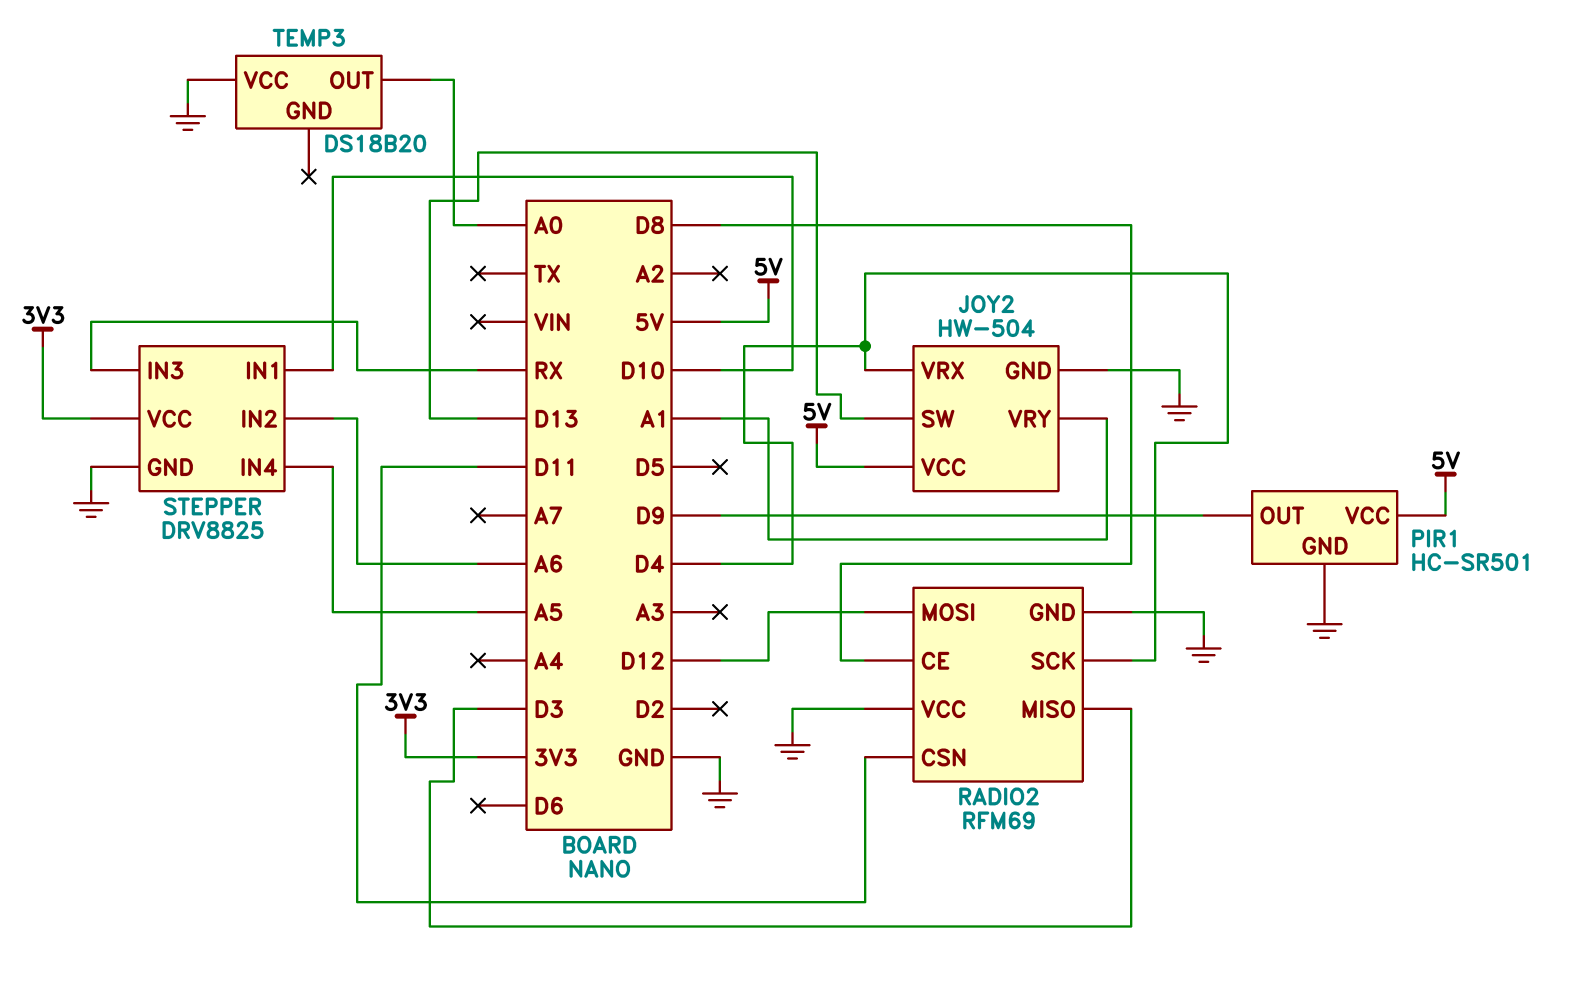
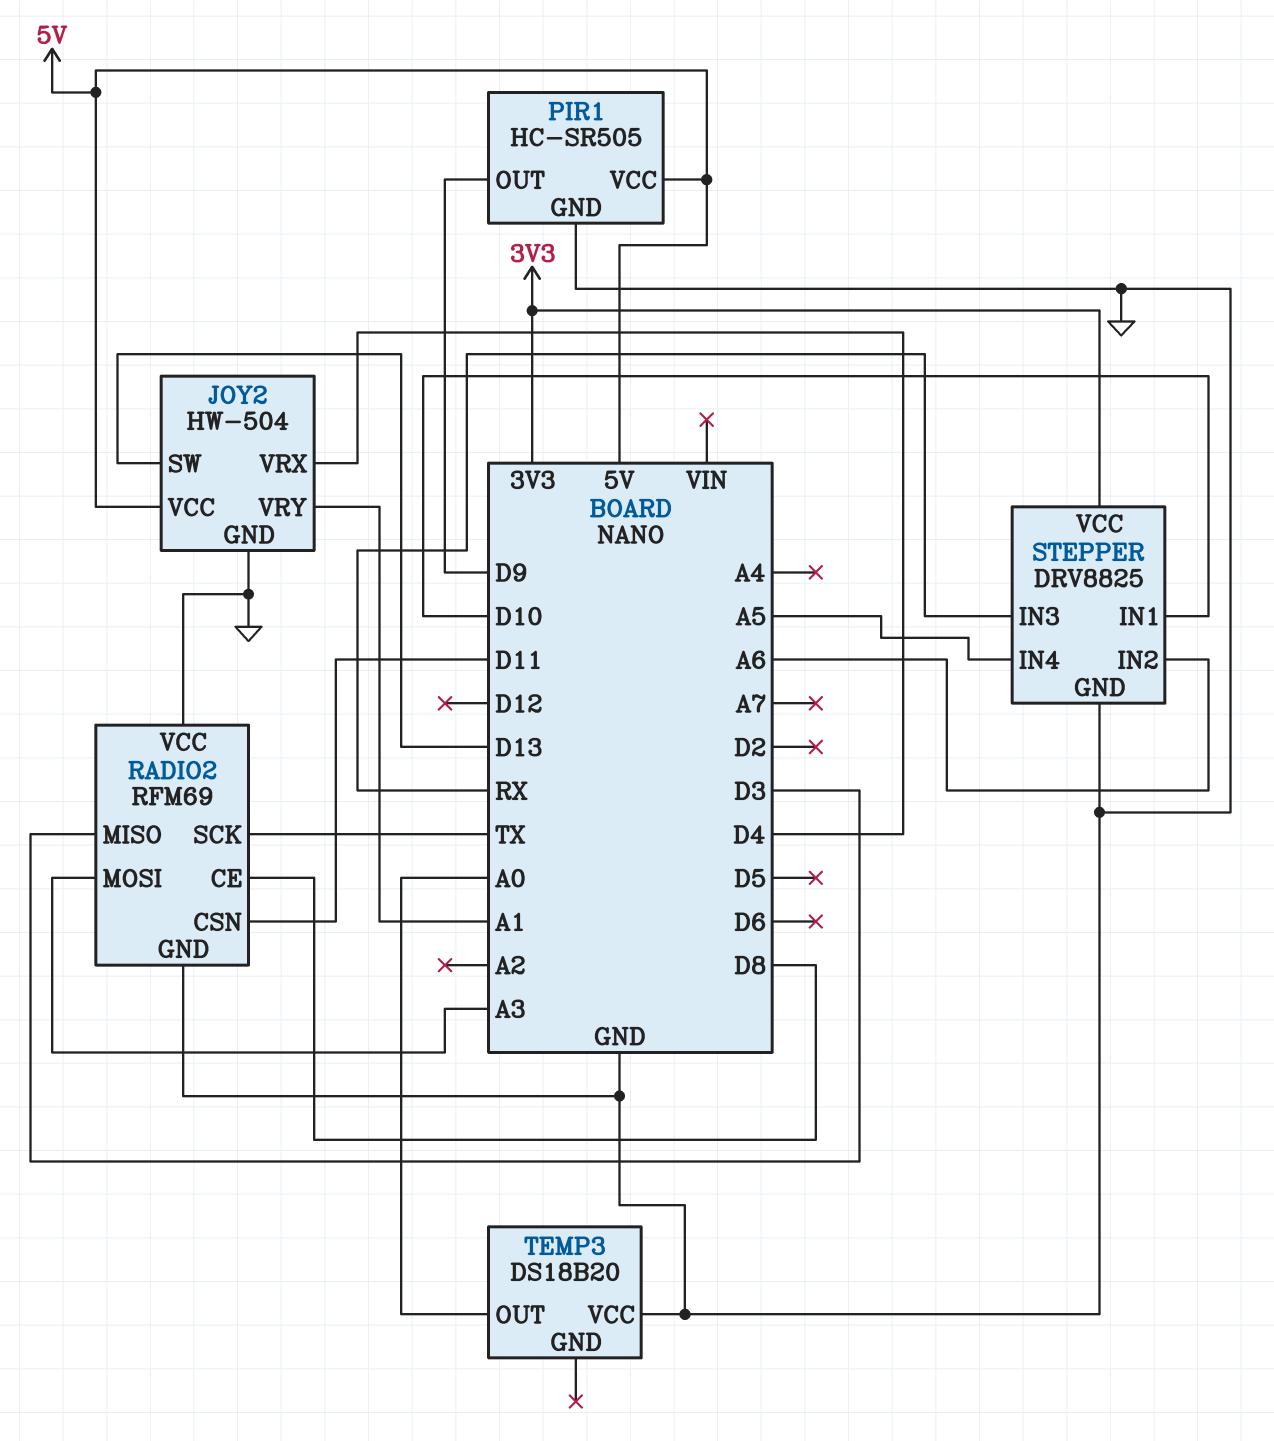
PIR1: HC-SR501 -> HC-SR505
RADIO2 pin MOSI: D12 -> A3
RADIO2 pin SCK: D4 -> TX

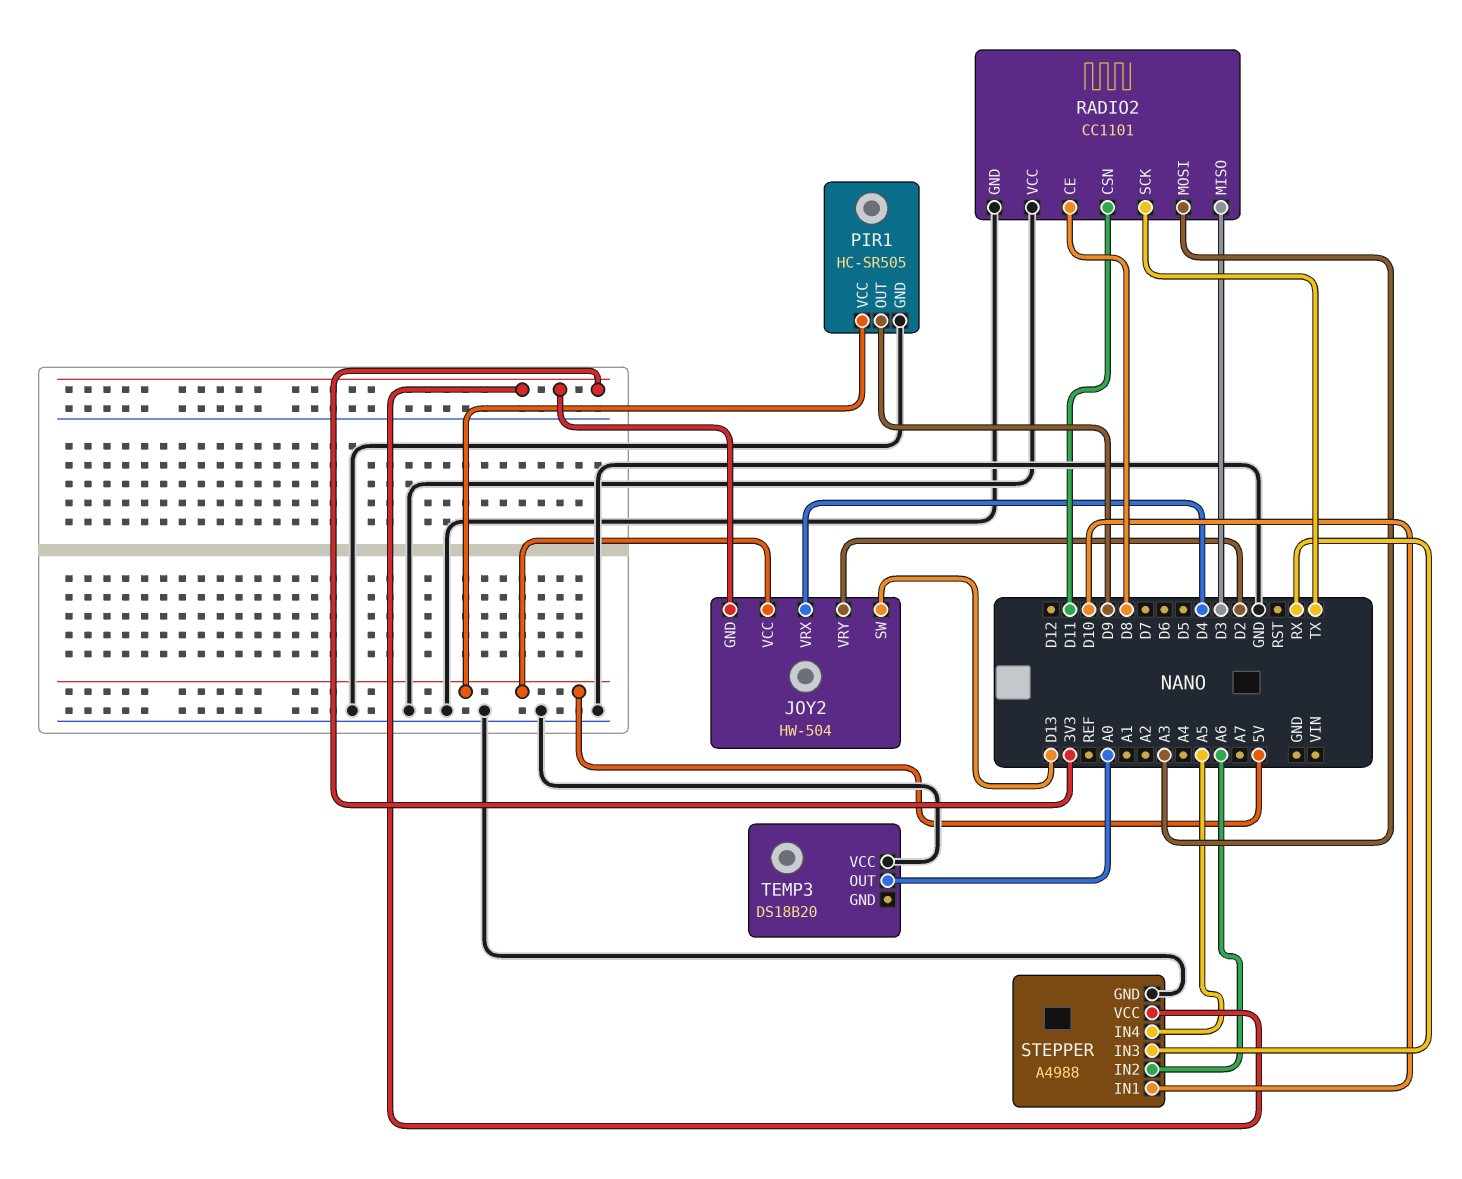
JOY2 pin GND: GND -> 3V3
JOY2 pin VRY: A1 -> D2
RADIO2: RFM69 -> CC1101
STEPPER: DRV8825 -> A4988

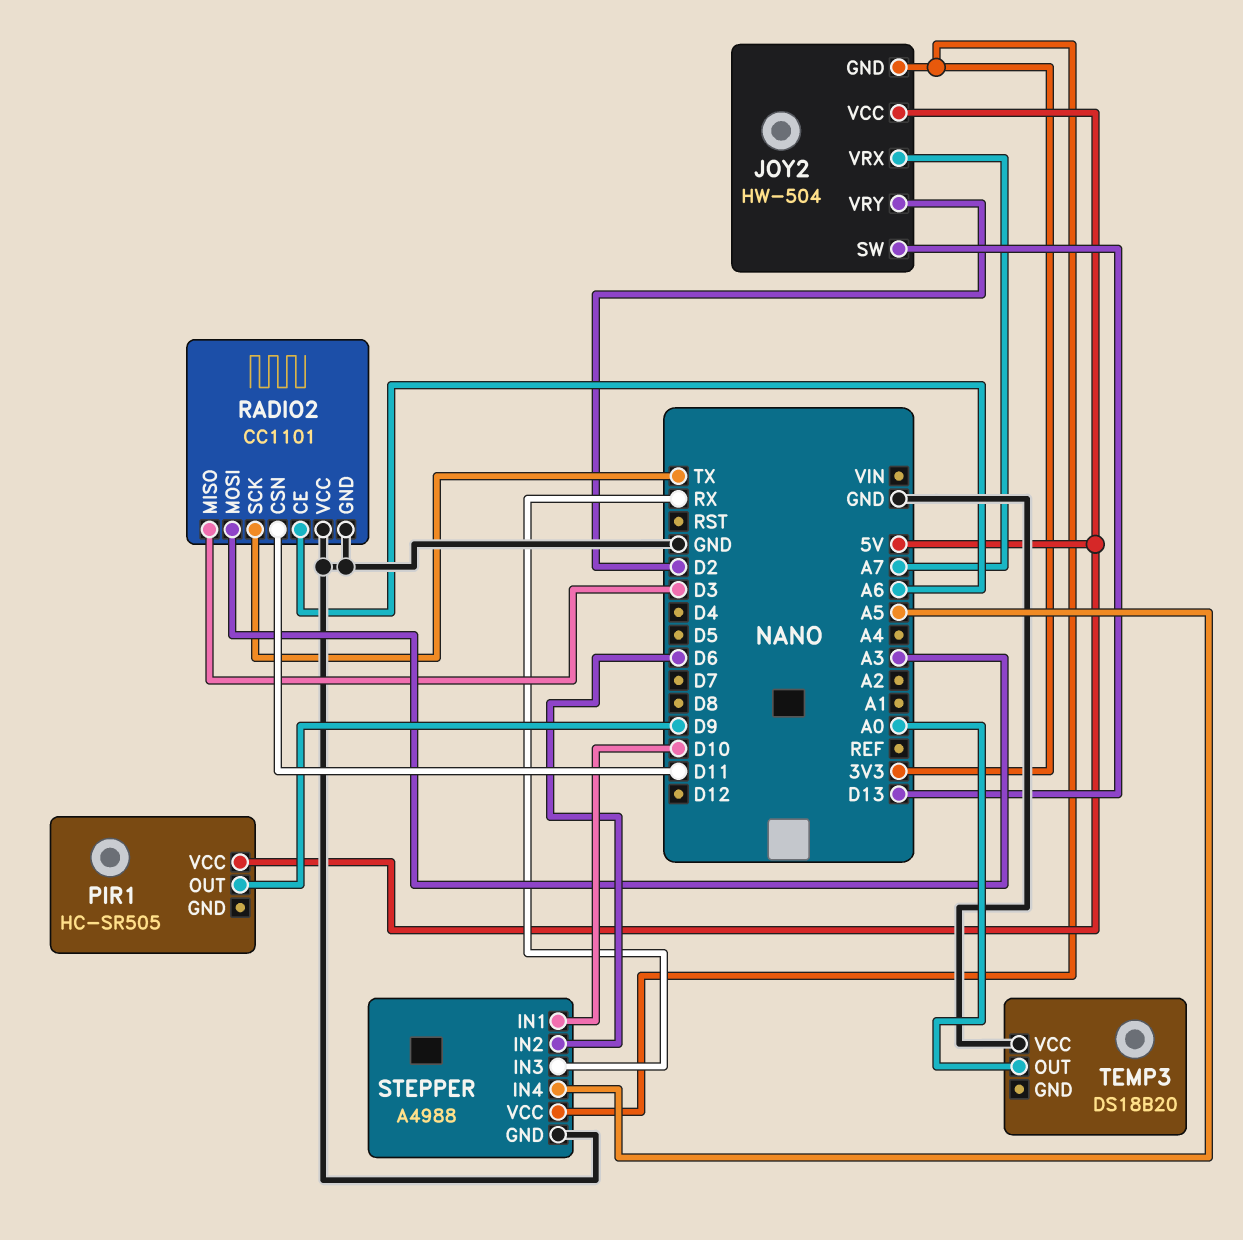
JOY2 pin VRX: D4 -> A7
PIR1 pin GND: GND -> none
RADIO2 pin CE: D8 -> A6
STEPPER pin IN2: A6 -> D6

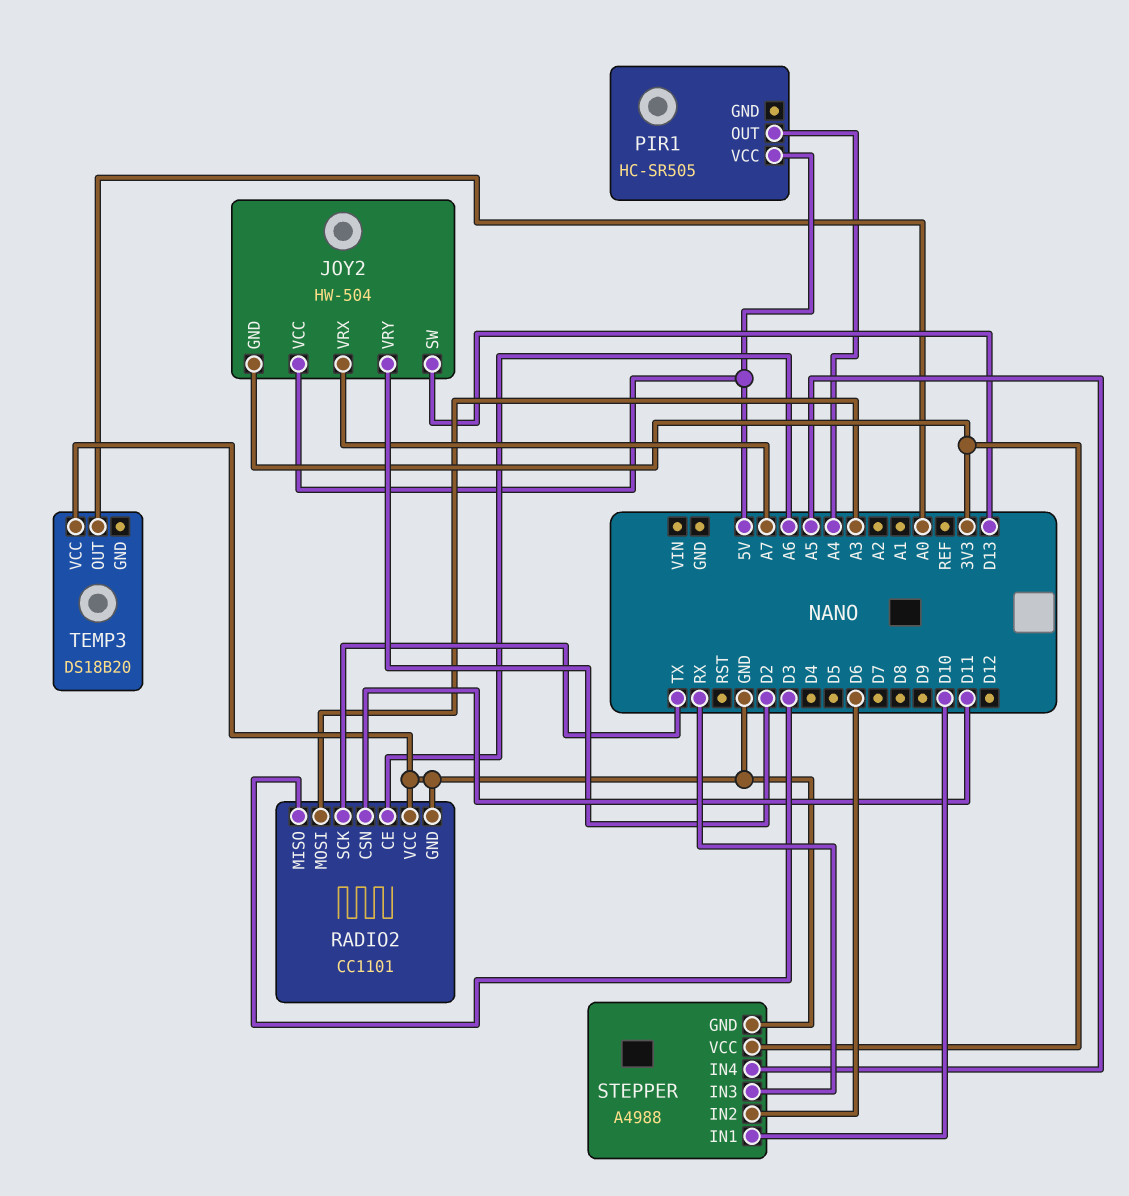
PIR1 pin OUT: D9 -> A4

